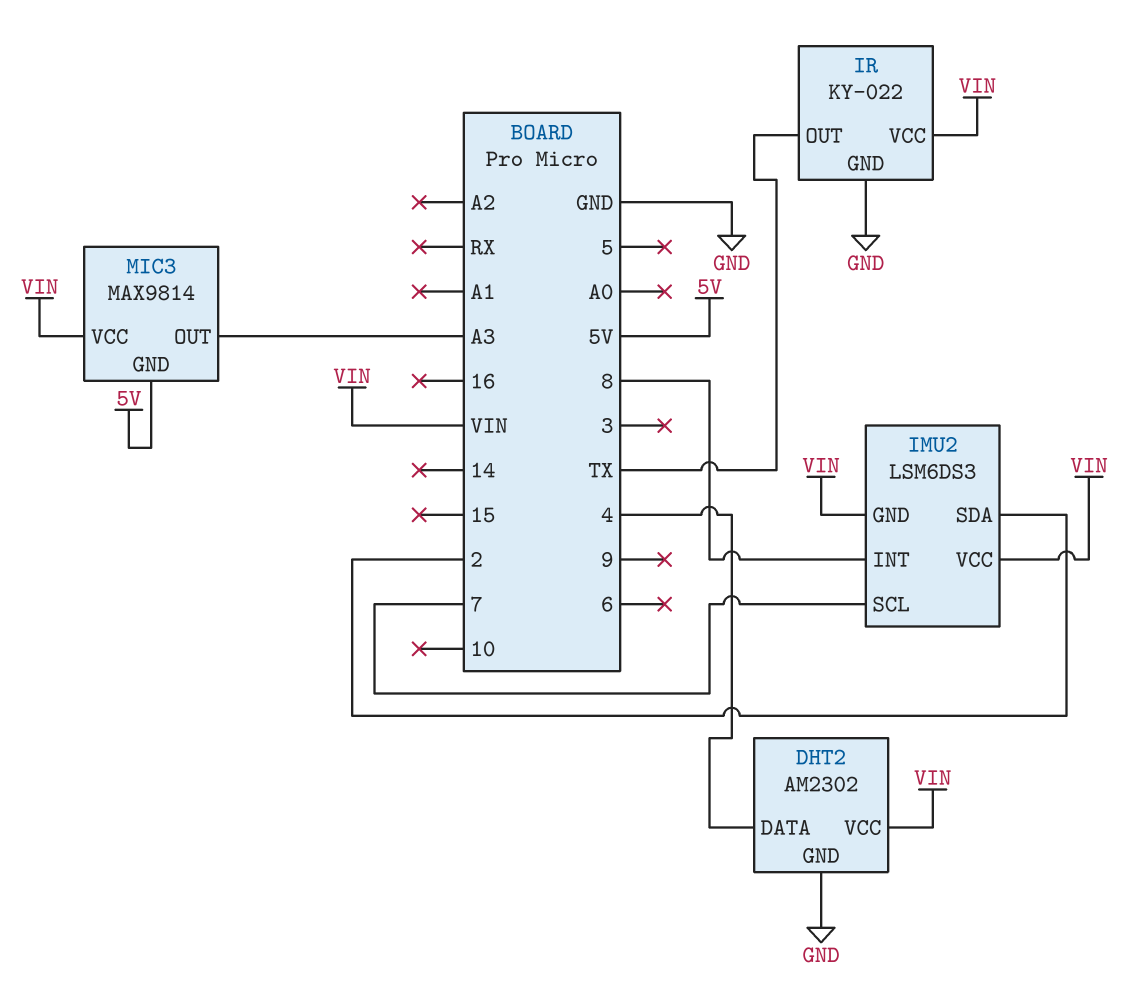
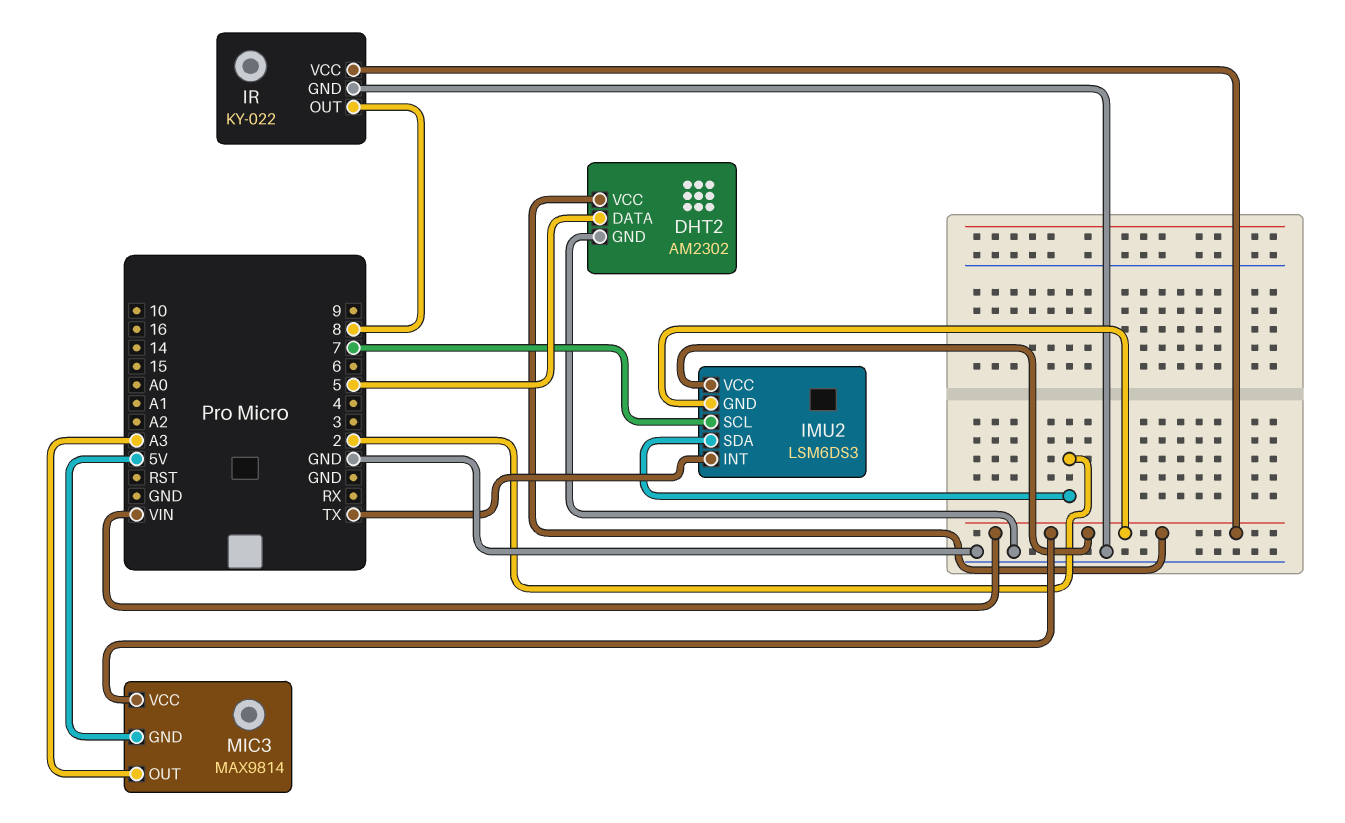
DHT2 pin DATA: 4 -> 5
IMU2 pin INT: 8 -> TX
IR pin OUT: TX -> 8

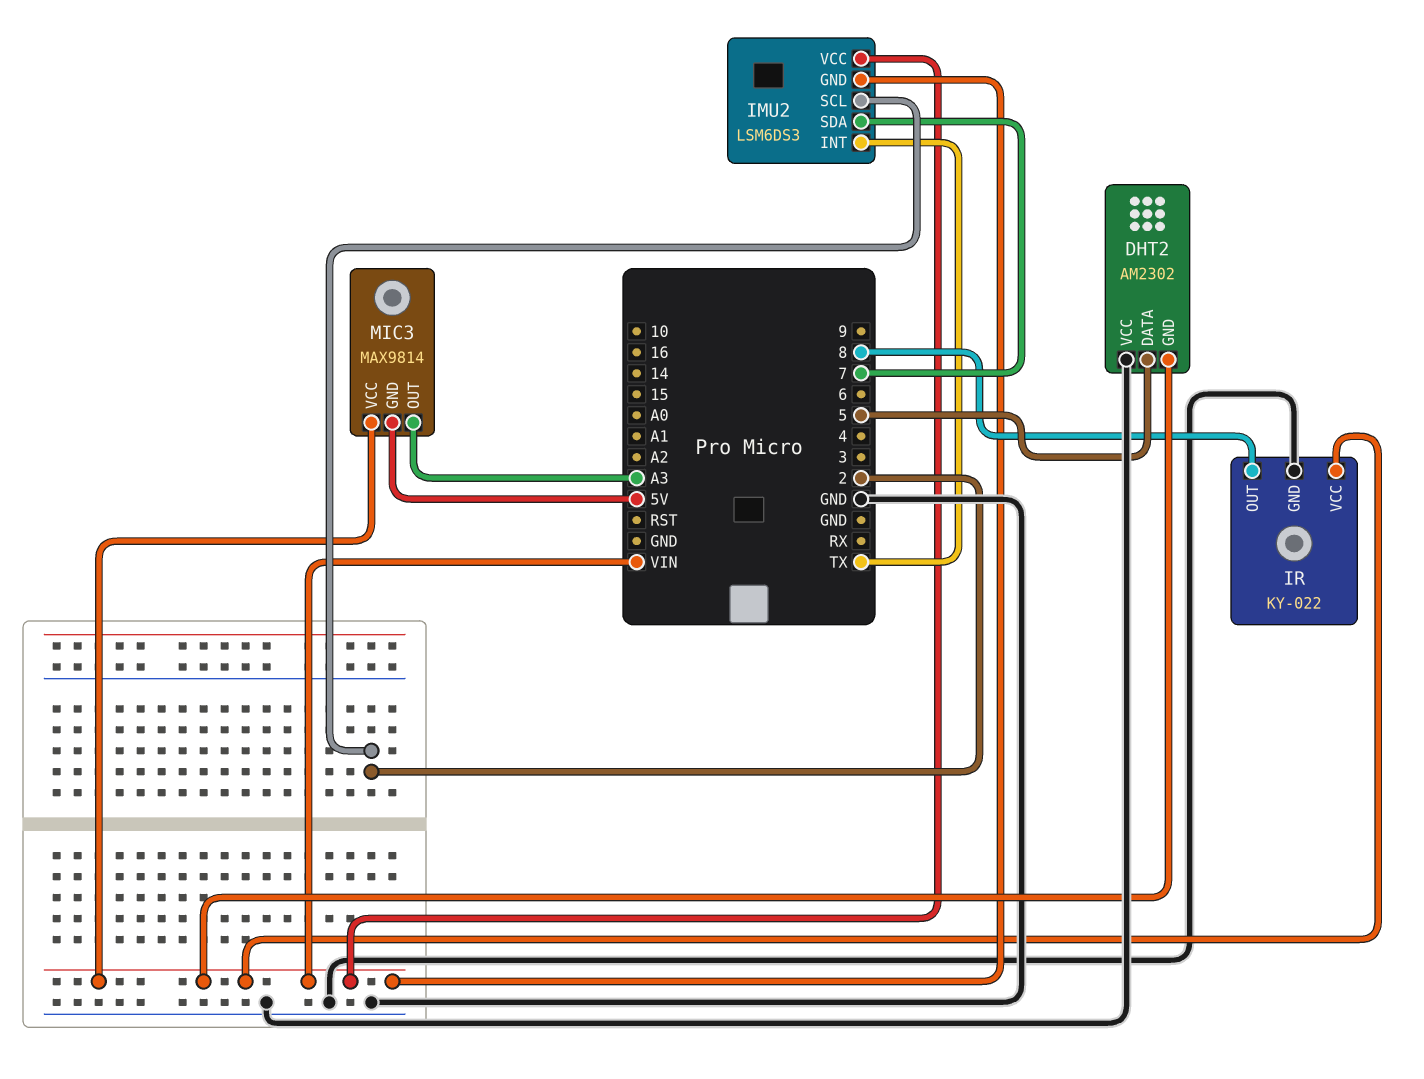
DHT2 pin GND: GND -> VIN
DHT2 pin VCC: VIN -> GND
IMU2 pin SCL: 7 -> 2
IMU2 pin SDA: 2 -> 7

